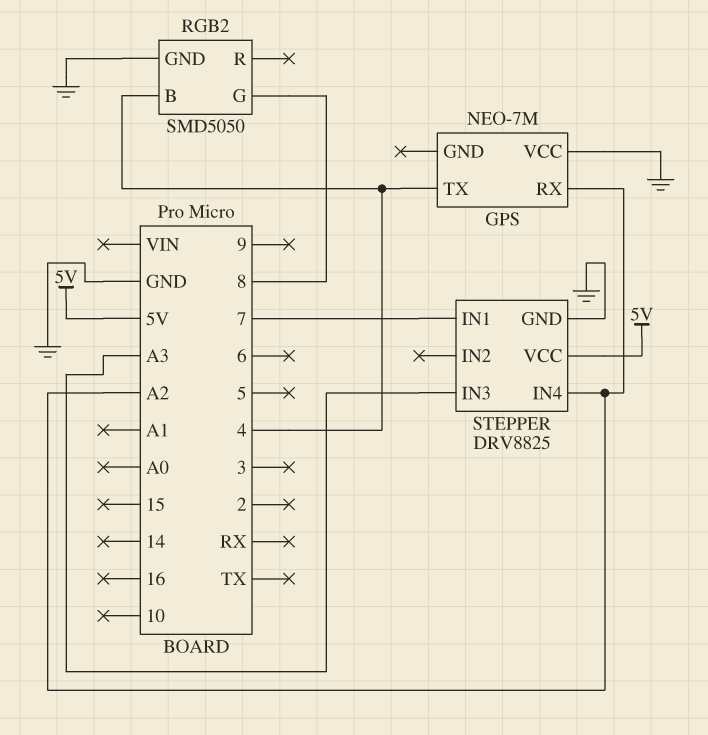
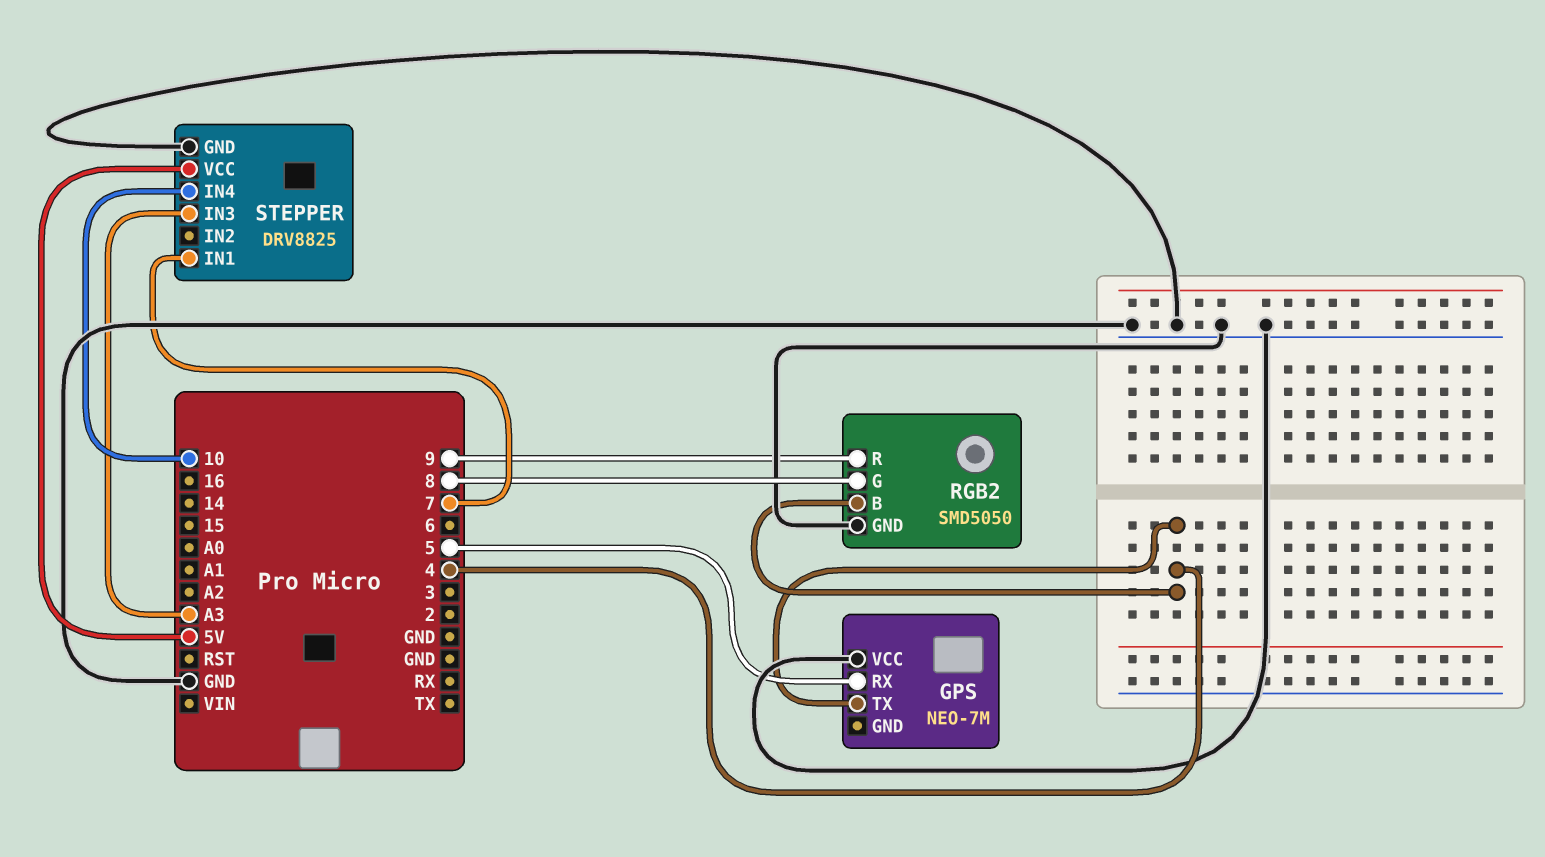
GPS pin RX: A2 -> 5
RGB2 pin R: none -> 9
STEPPER pin IN4: A2 -> 10

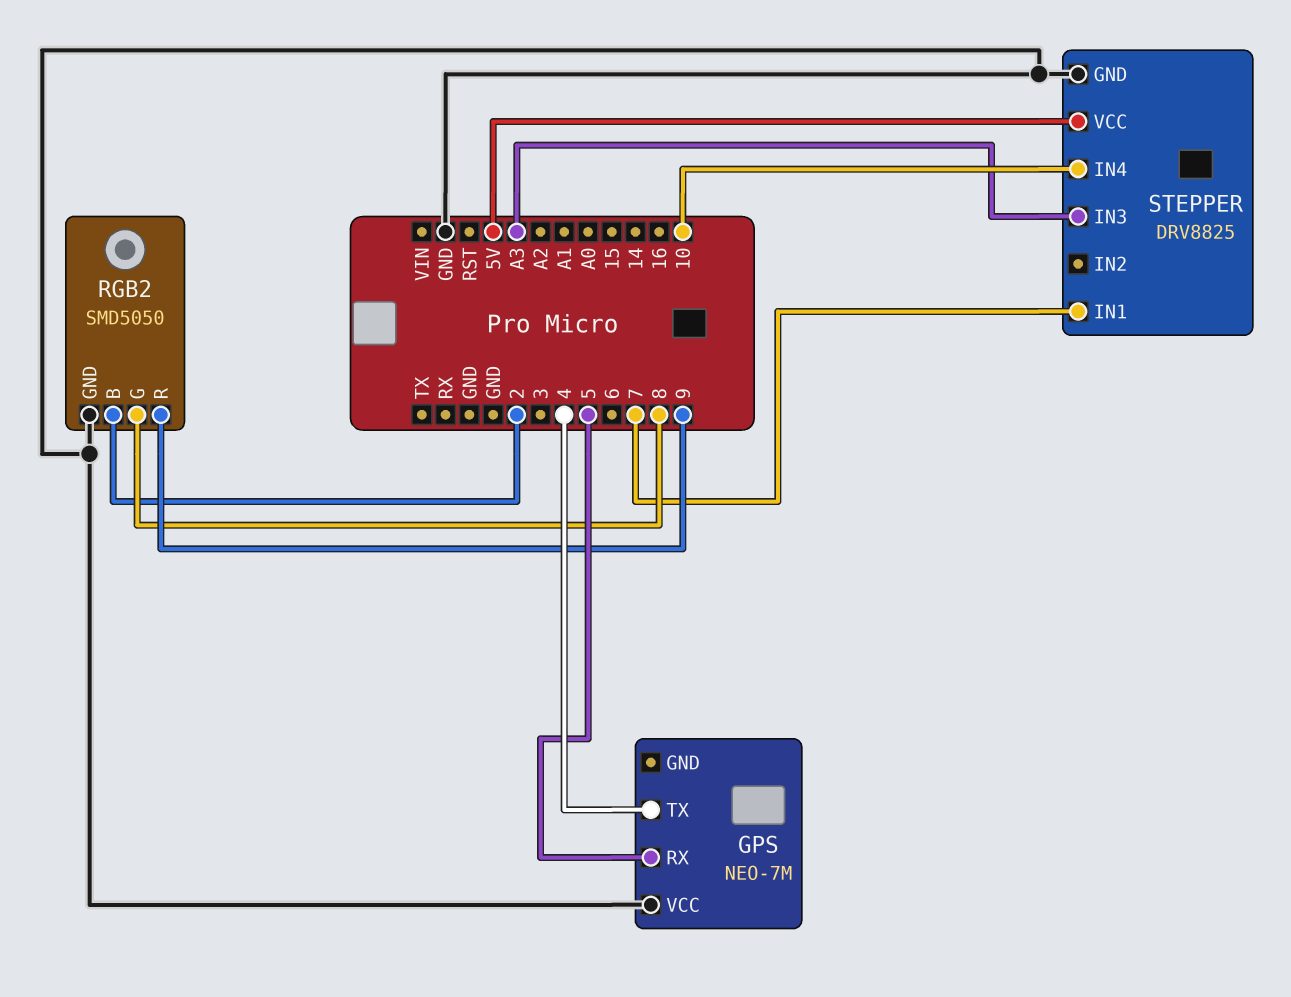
RGB2 pin B: 4 -> 2

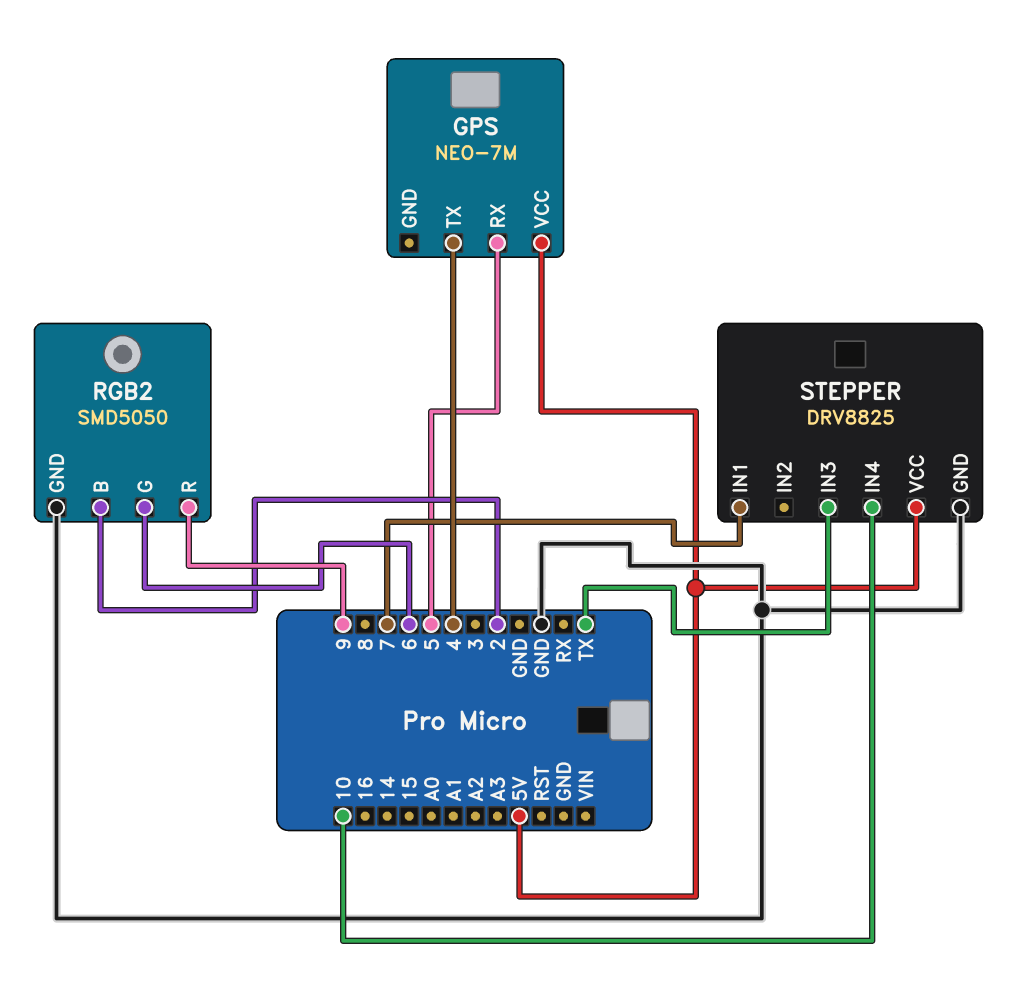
GPS pin VCC: GND -> 5V
RGB2 pin G: 8 -> 6
STEPPER pin IN3: A3 -> TX

